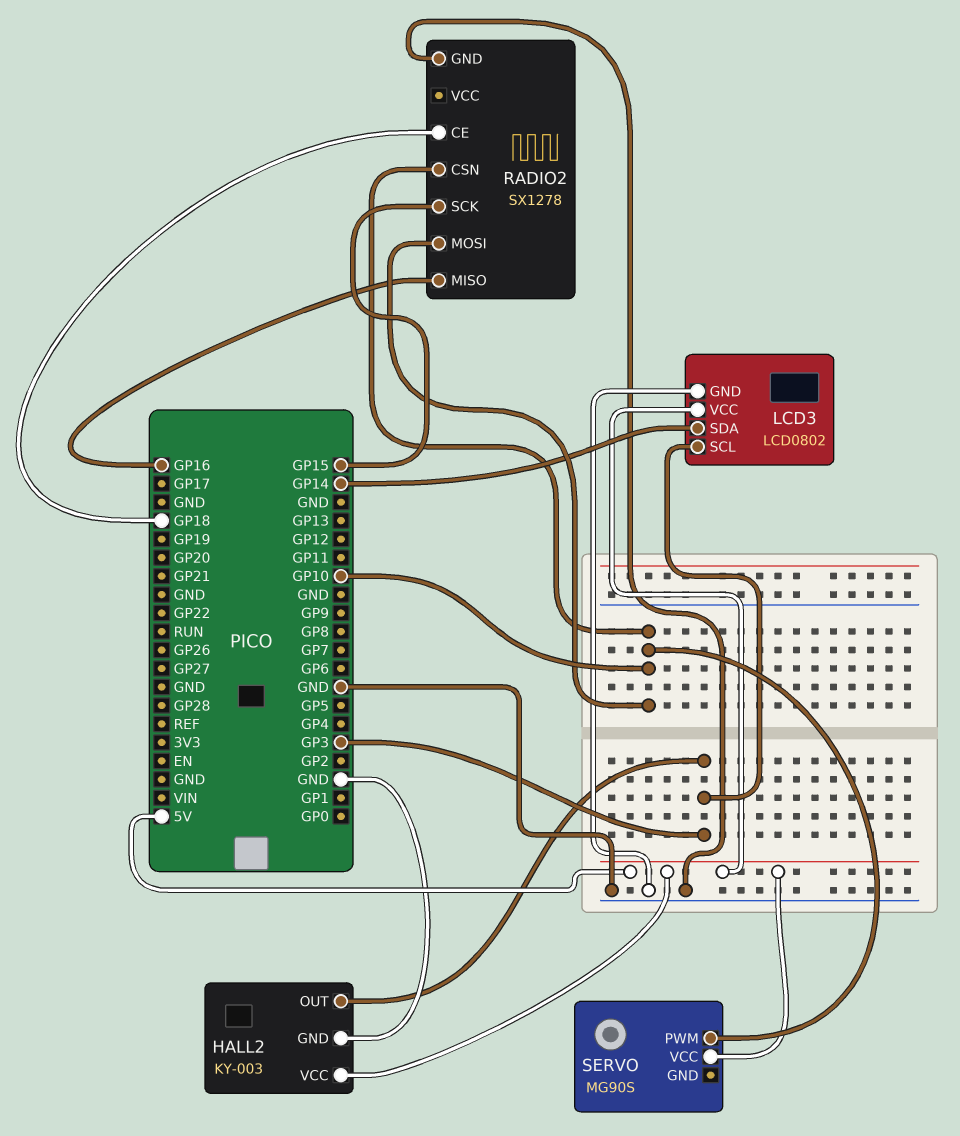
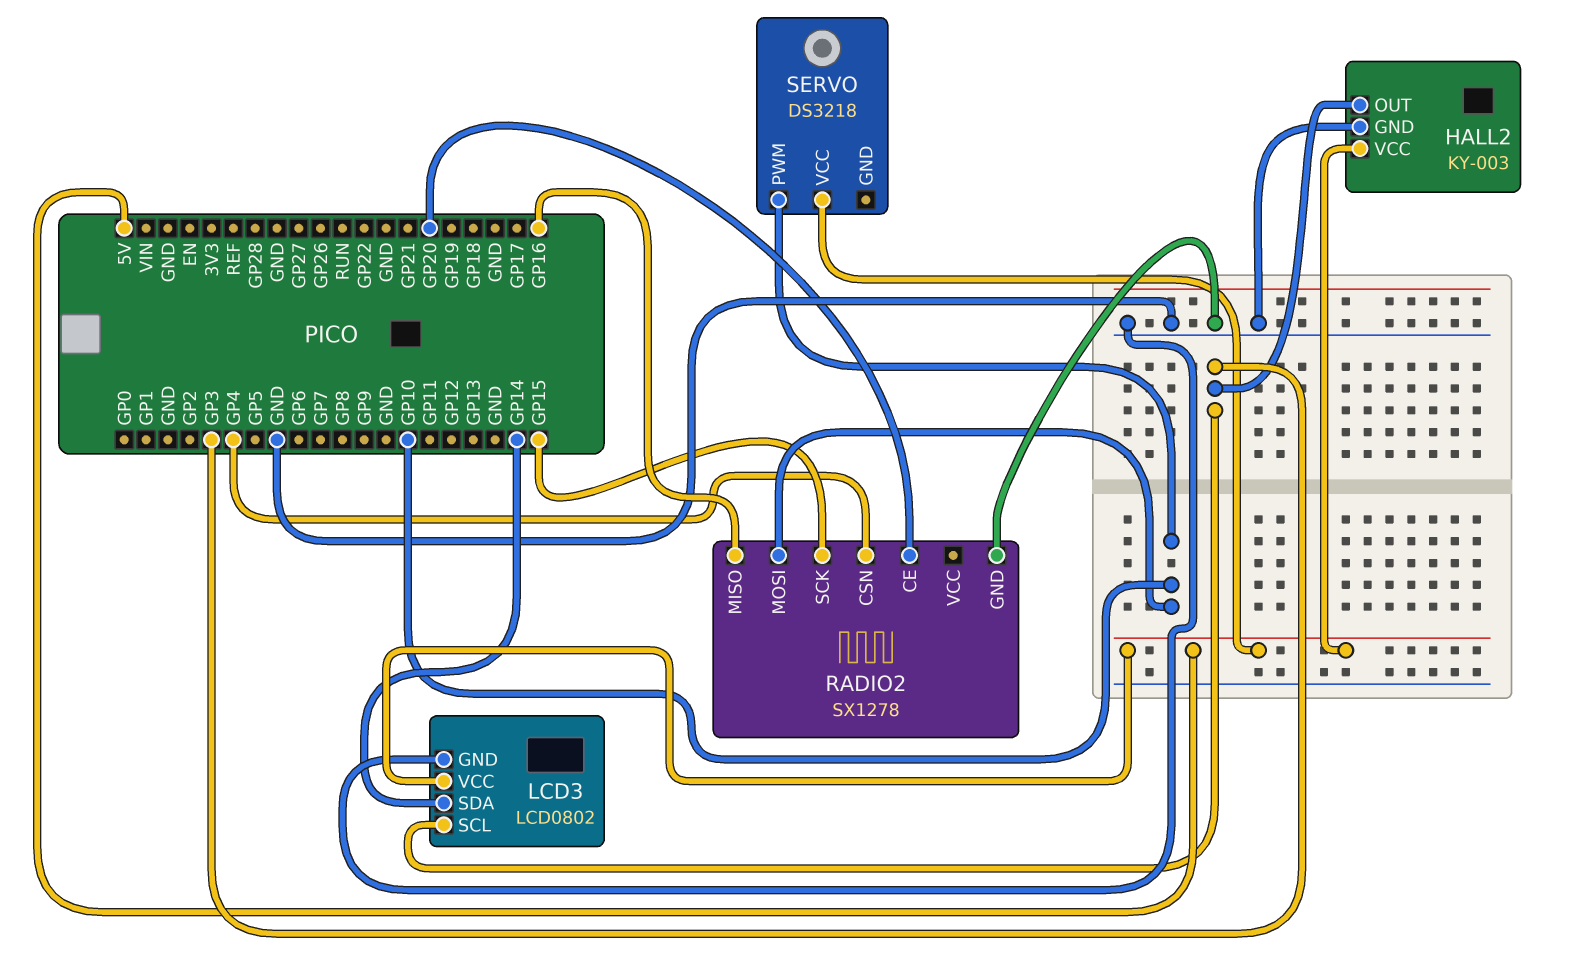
RADIO2 pin CE: GP18 -> GP20
RADIO2 pin CSN: GP10 -> GP4
SERVO: MG90S -> DS3218

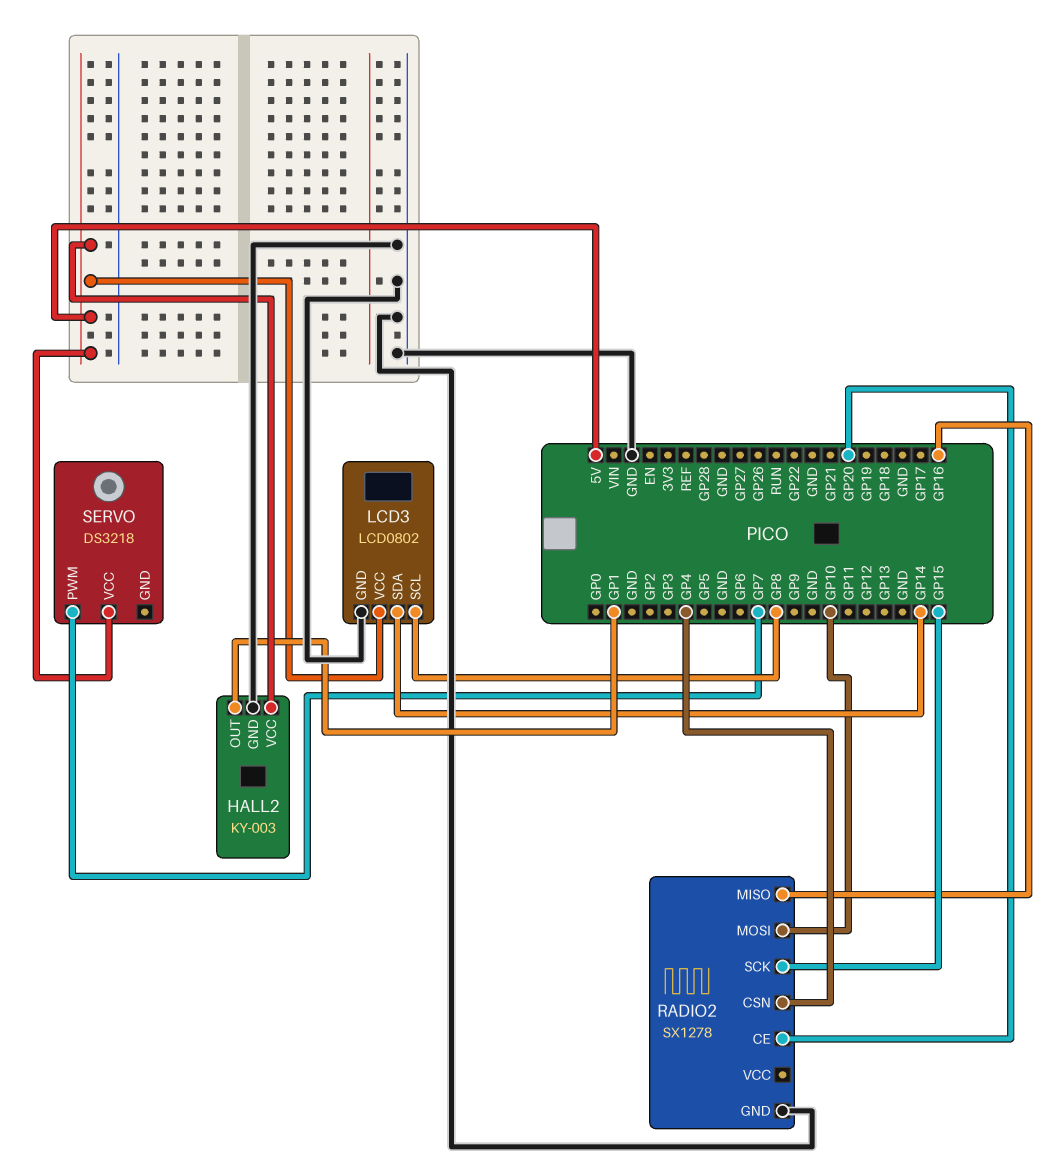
HALL2 pin OUT: GP3 -> GP1
LCD3 pin SCL: GP3 -> GP8
SERVO pin PWM: GP10 -> GP7

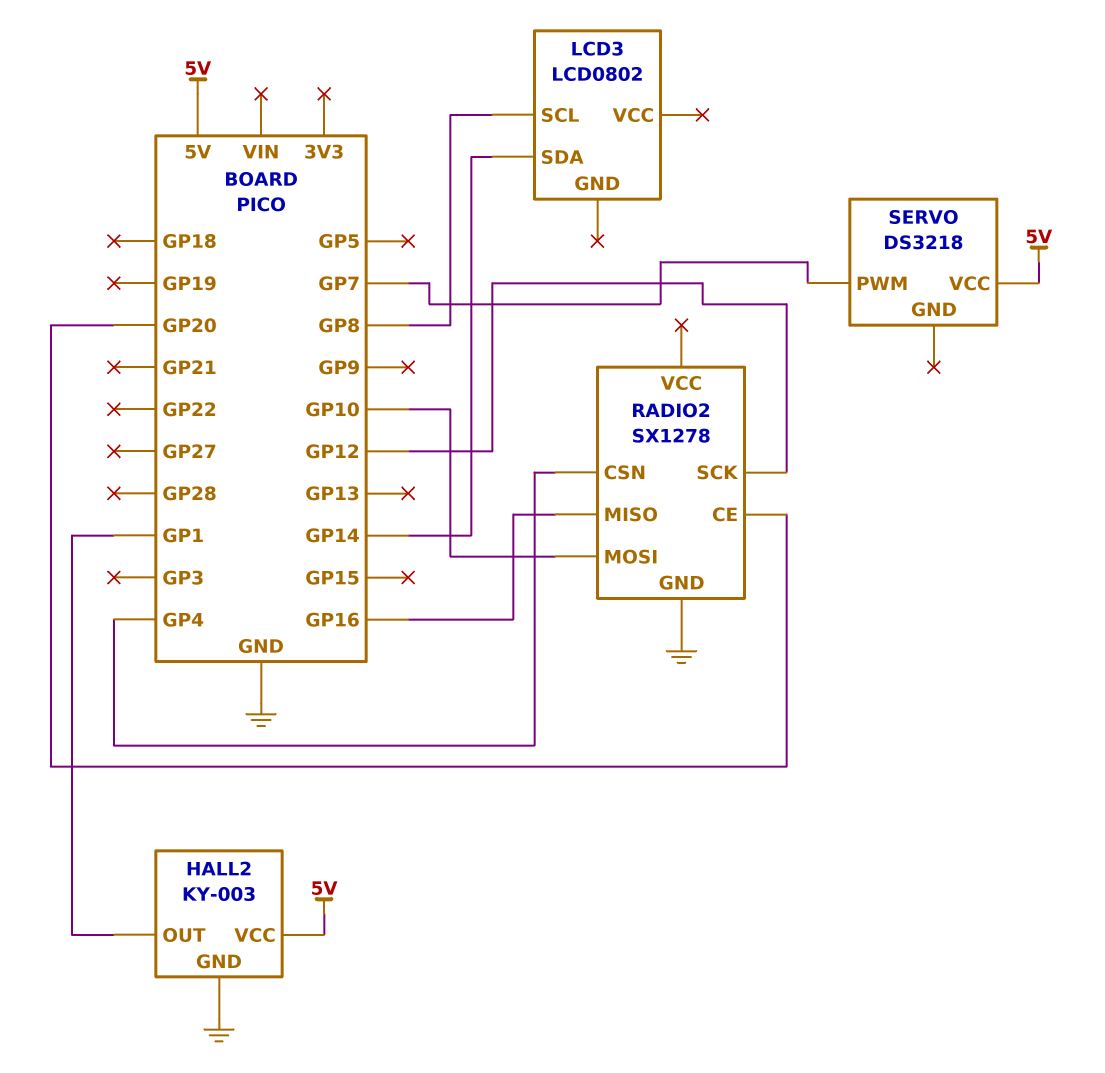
LCD3 pin GND: GND -> none
LCD3 pin VCC: 5V -> none
RADIO2 pin SCK: GP15 -> GP12

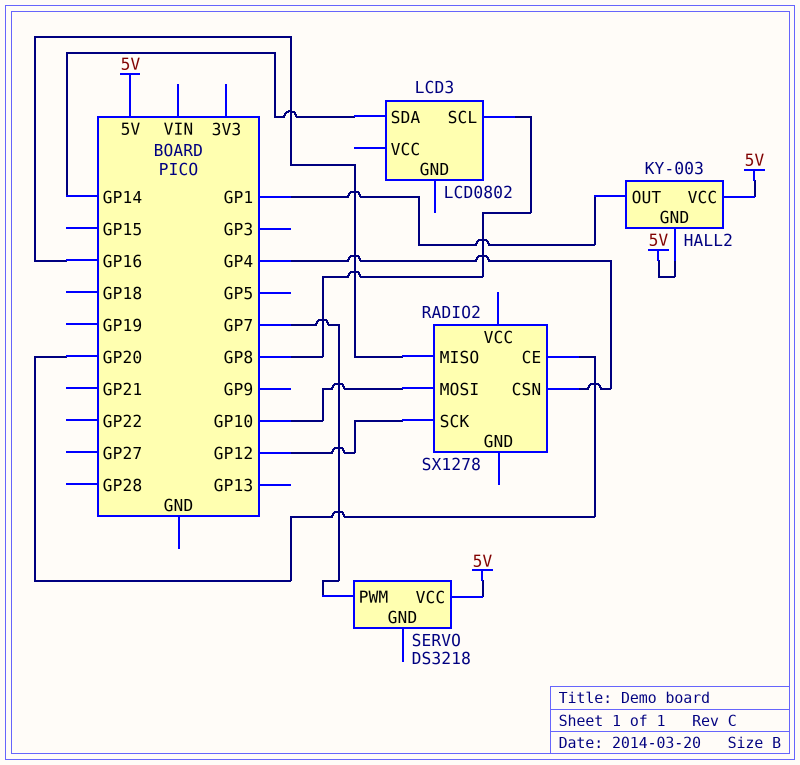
HALL2 pin GND: GND -> 5V
RADIO2 pin GND: GND -> none

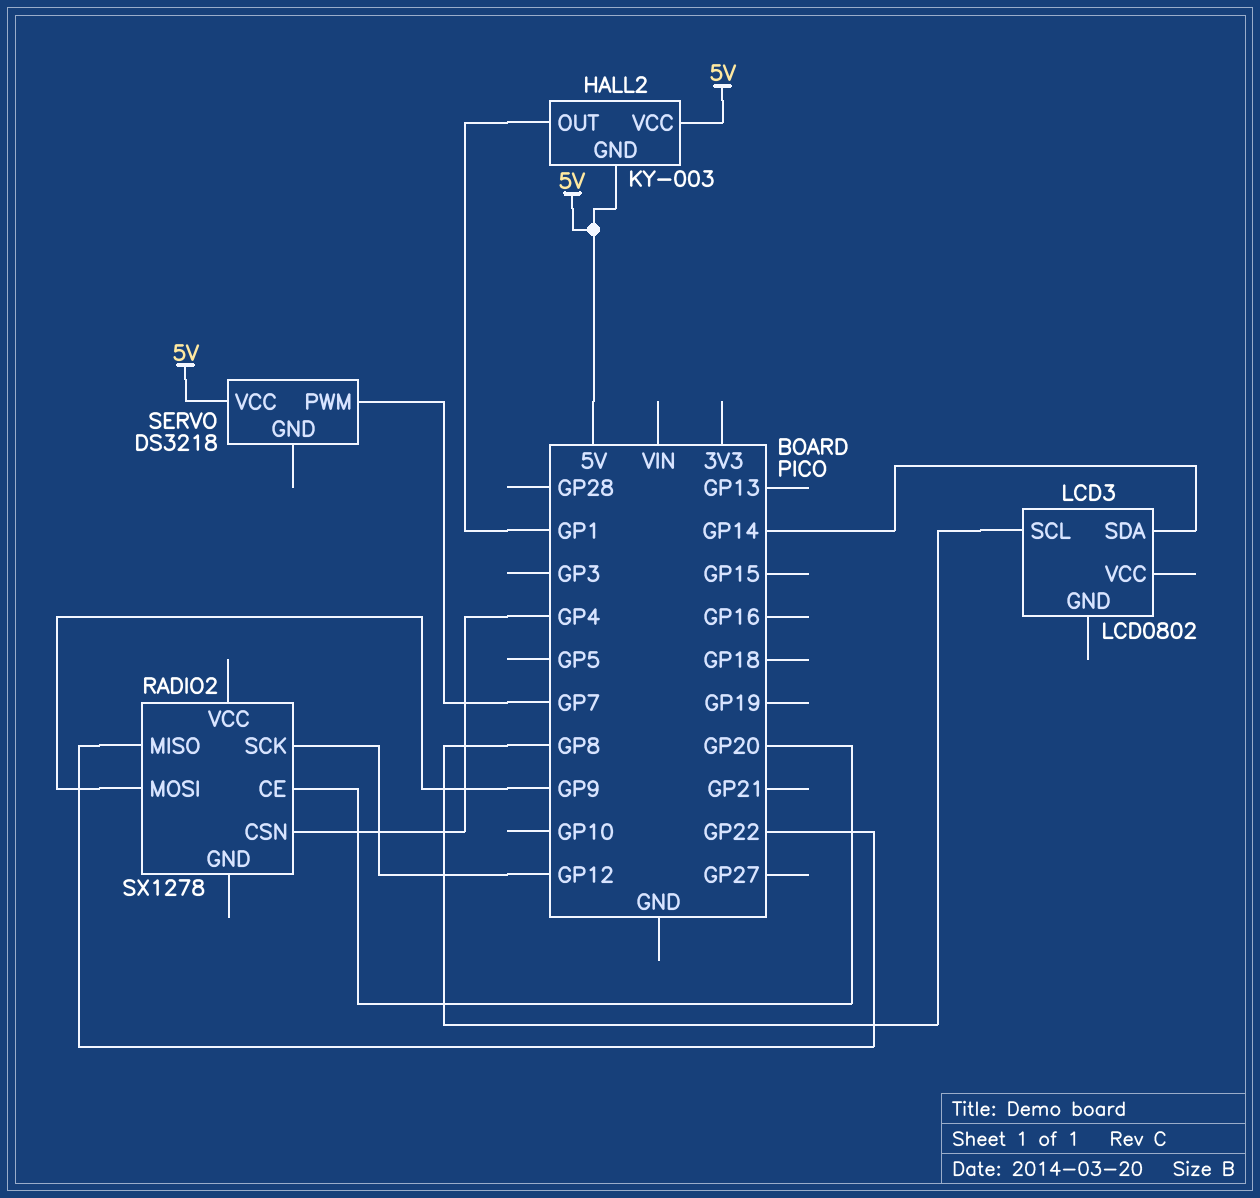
RADIO2 pin MISO: GP16 -> GP22
RADIO2 pin MOSI: GP10 -> GP9

